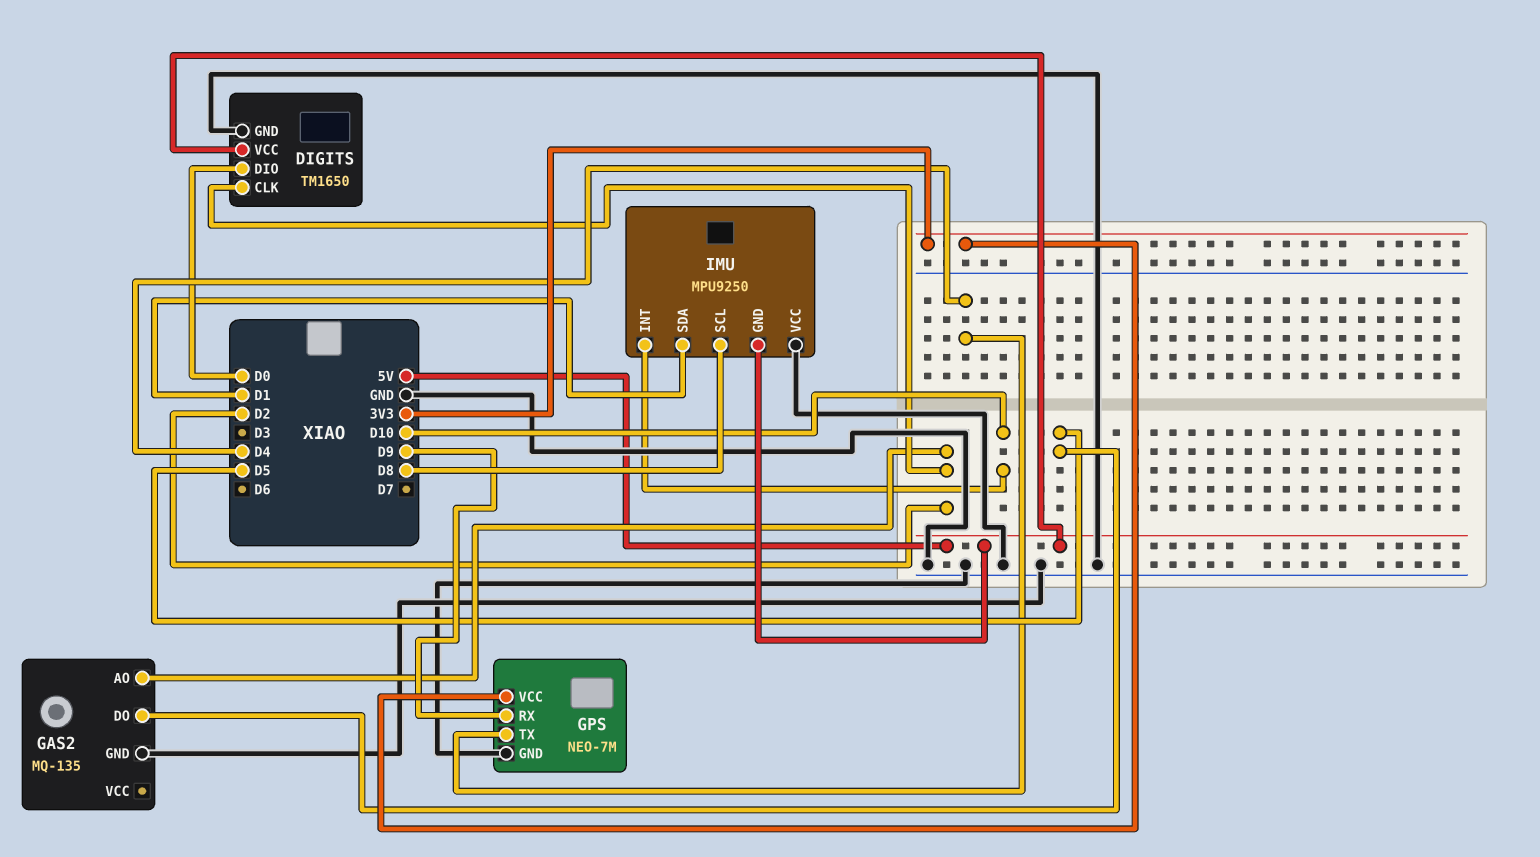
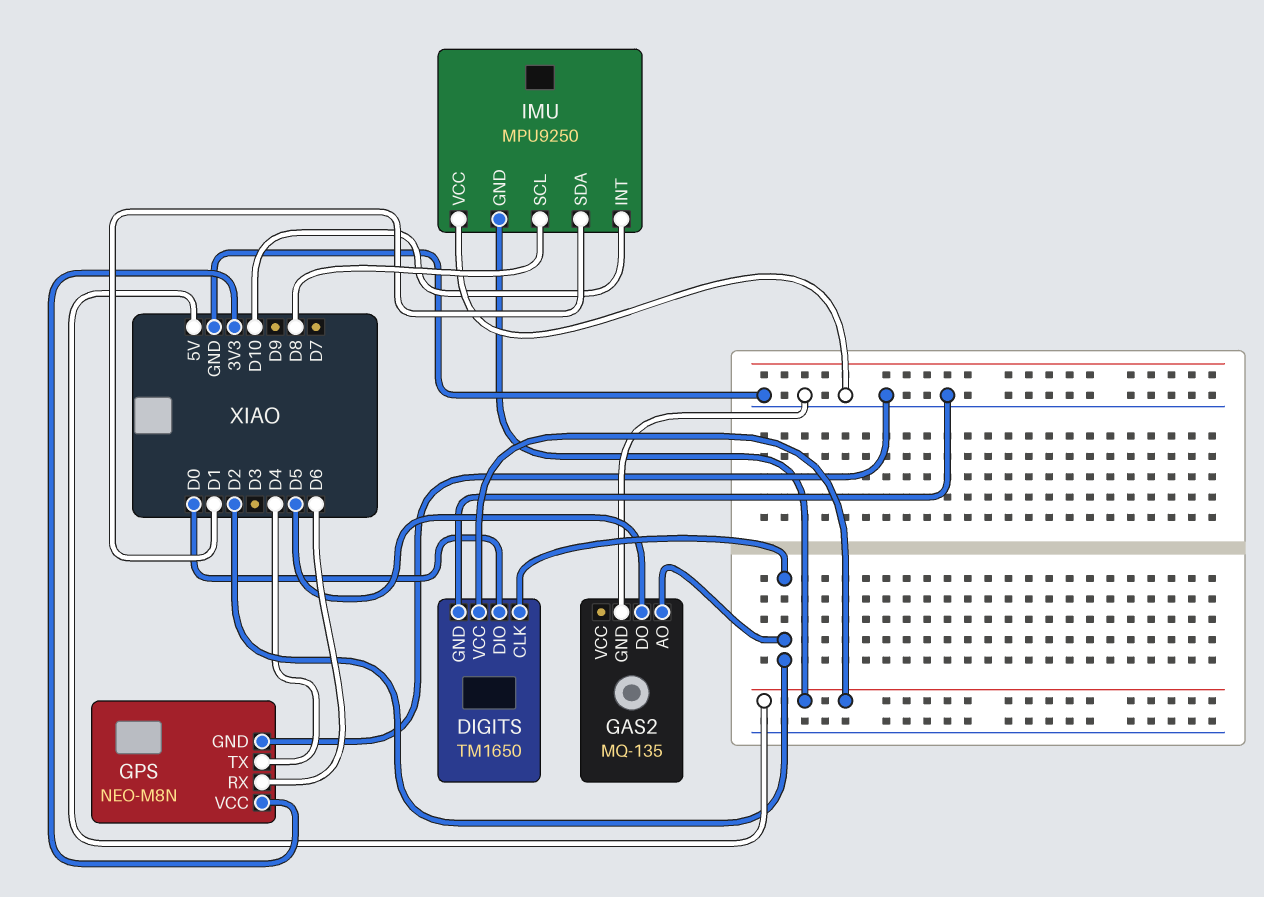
GPS: NEO-7M -> NEO-M8N
GPS pin RX: D9 -> D6

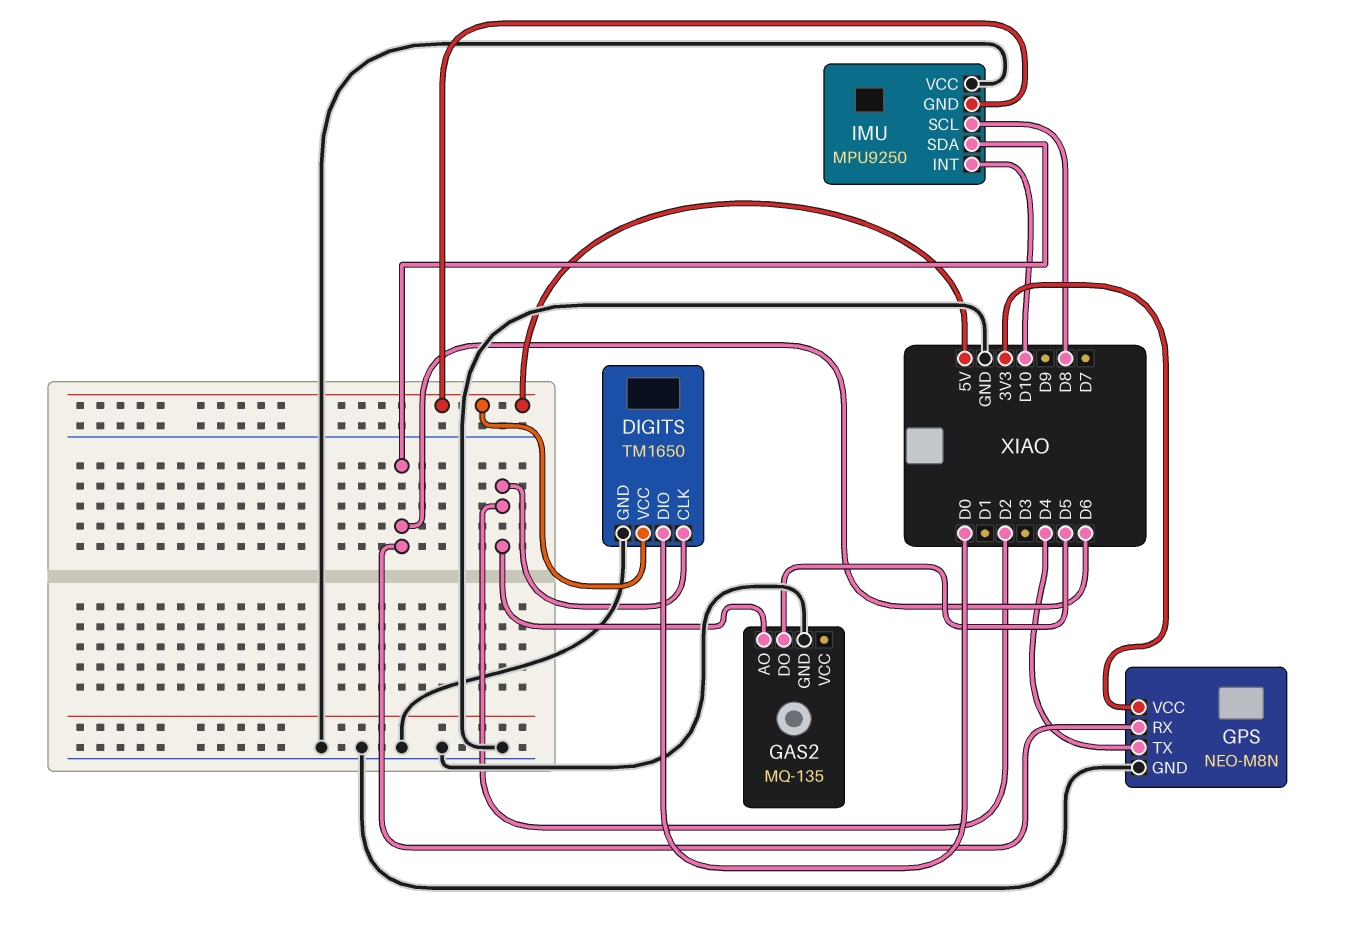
IMU pin SDA: D1 -> D6

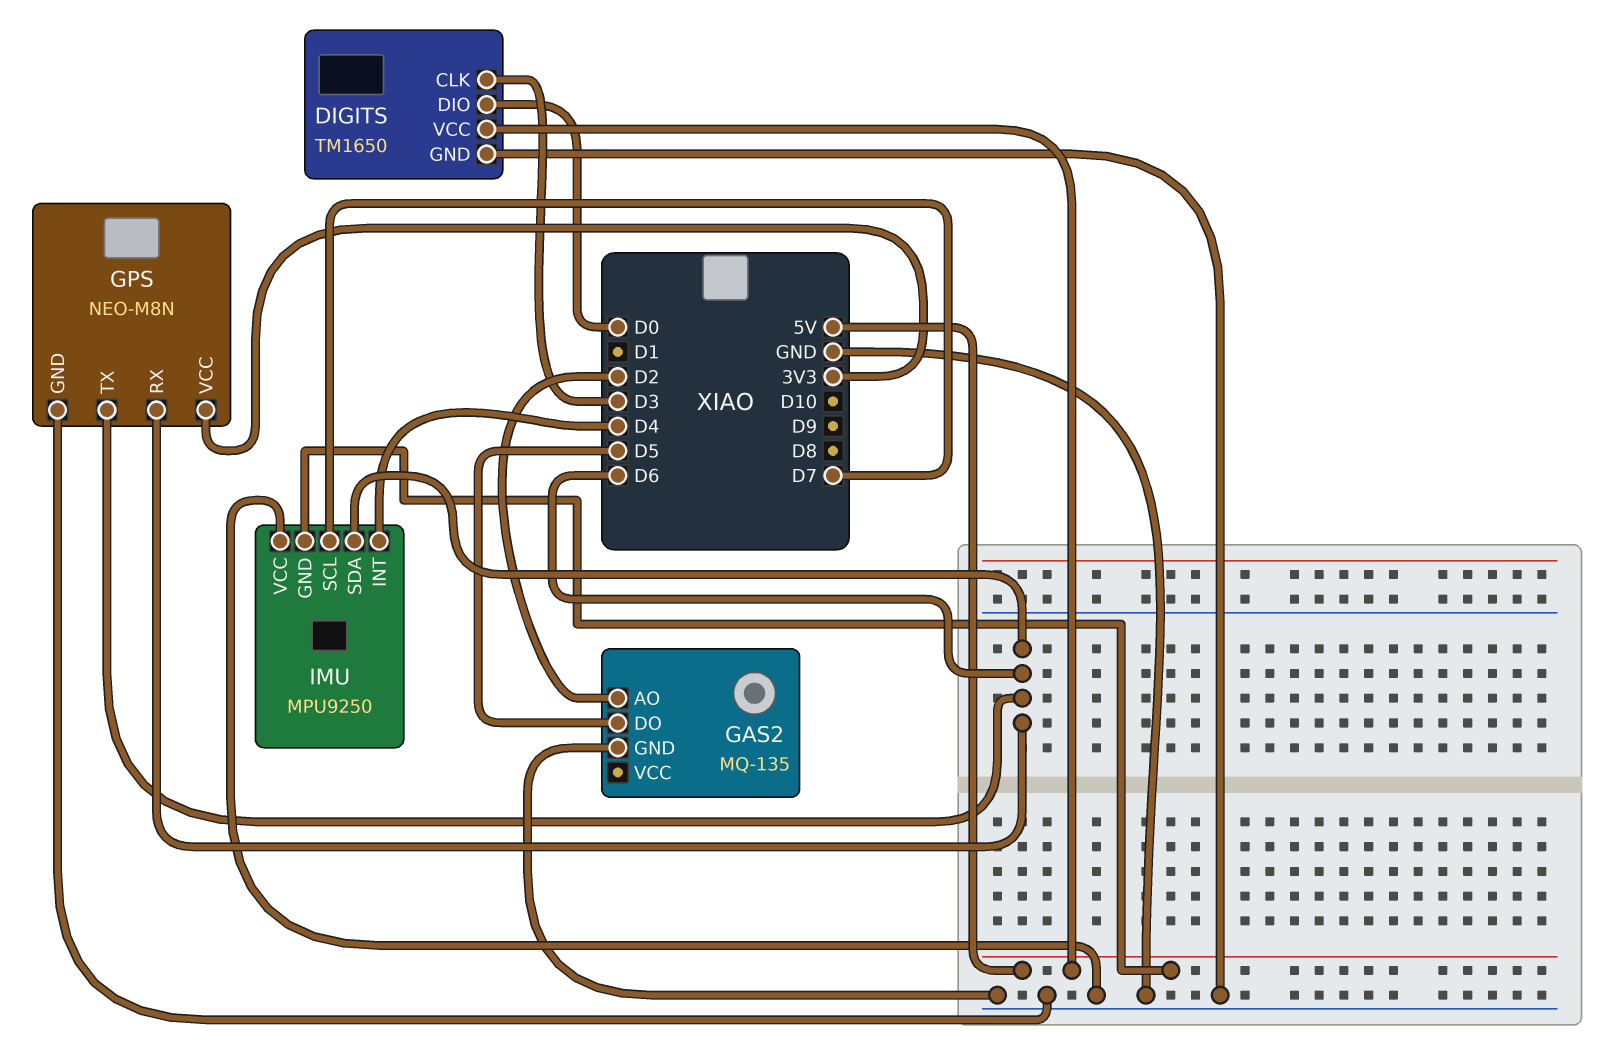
DIGITS pin CLK: D2 -> D3
GPS pin TX: D4 -> D6
IMU pin INT: D10 -> D4
IMU pin SCL: D8 -> D7

